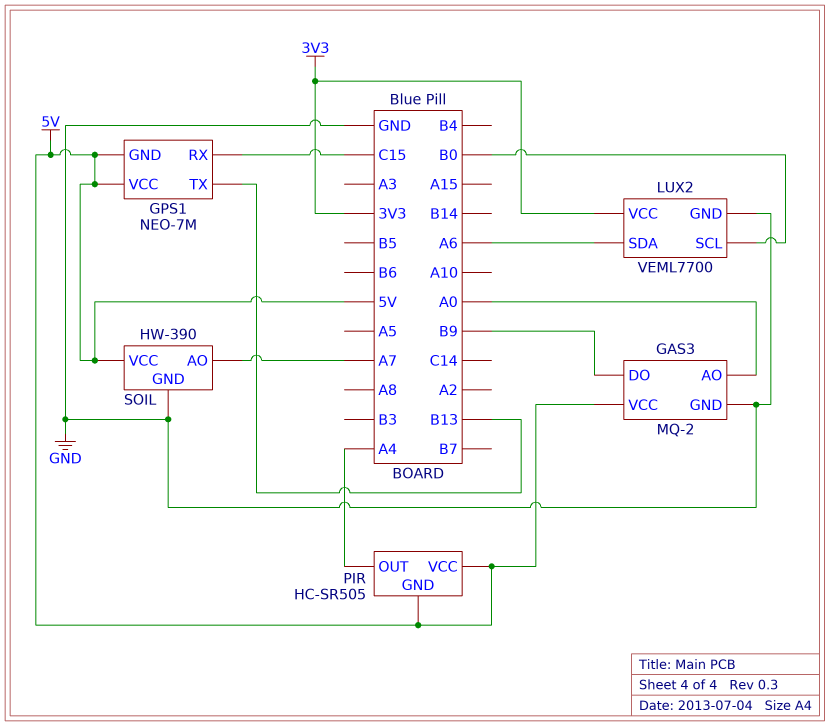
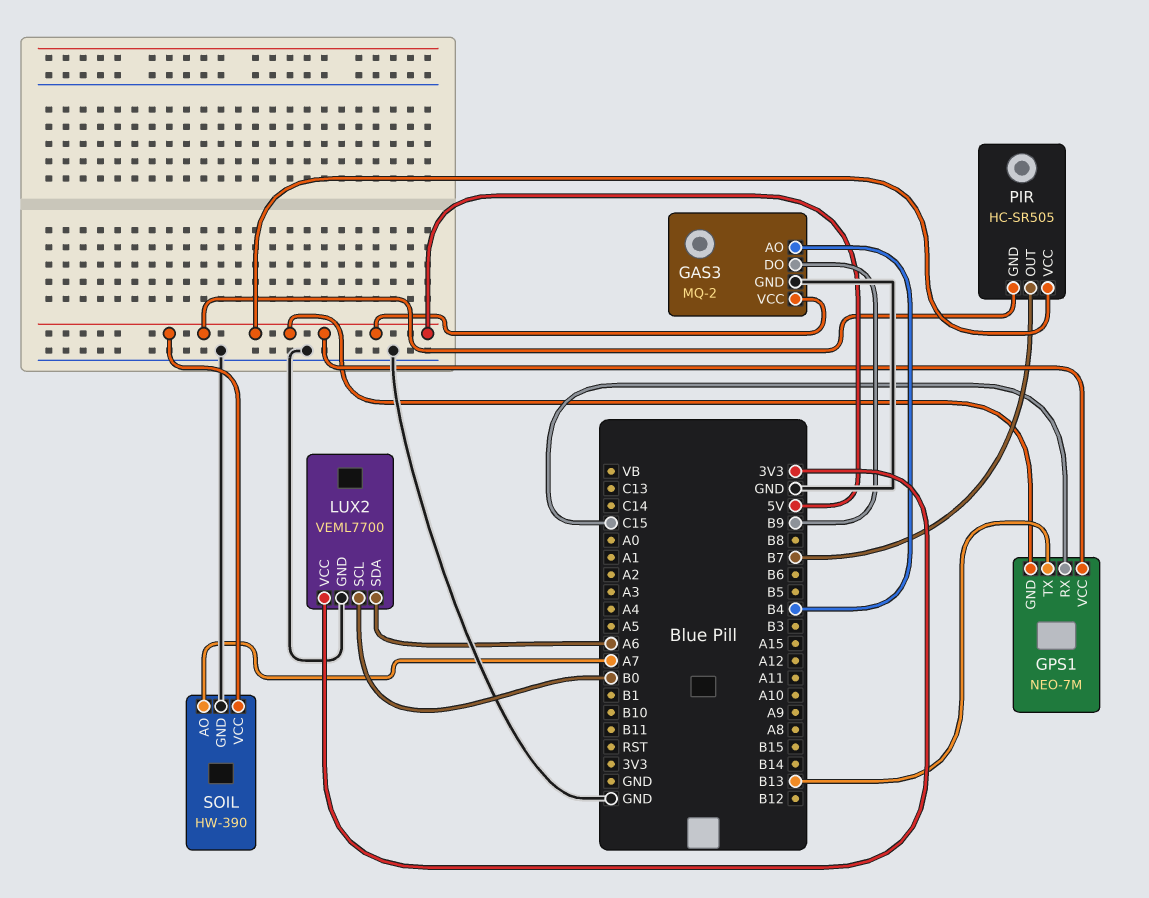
GAS3 pin AO: A0 -> B4
PIR pin OUT: A4 -> B7

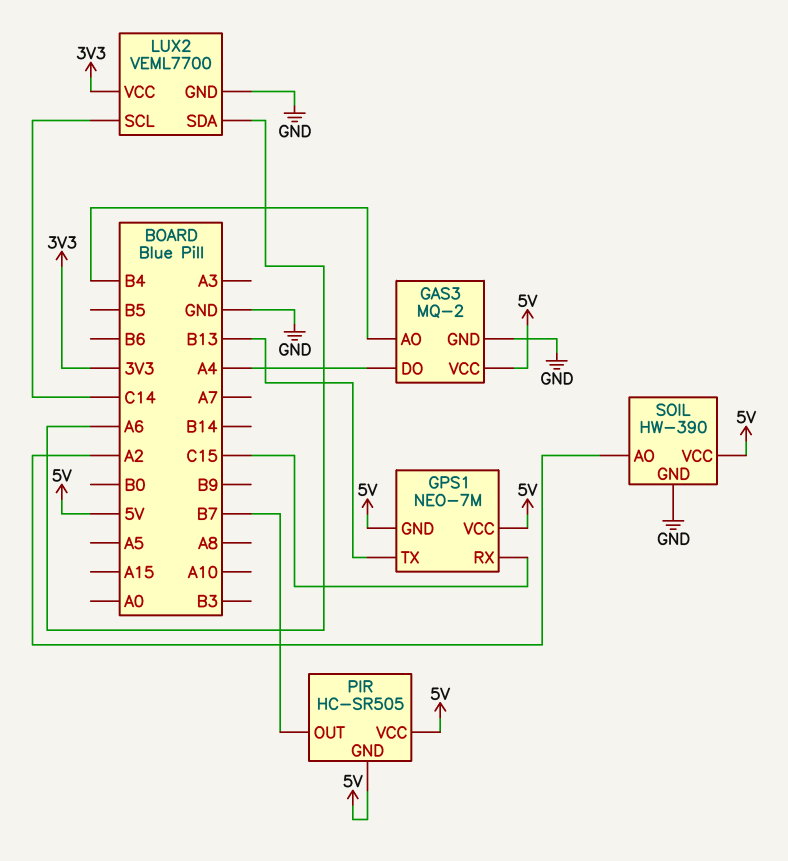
GAS3 pin DO: B9 -> A4
LUX2 pin SCL: B0 -> C14
SOIL pin AO: A7 -> A2

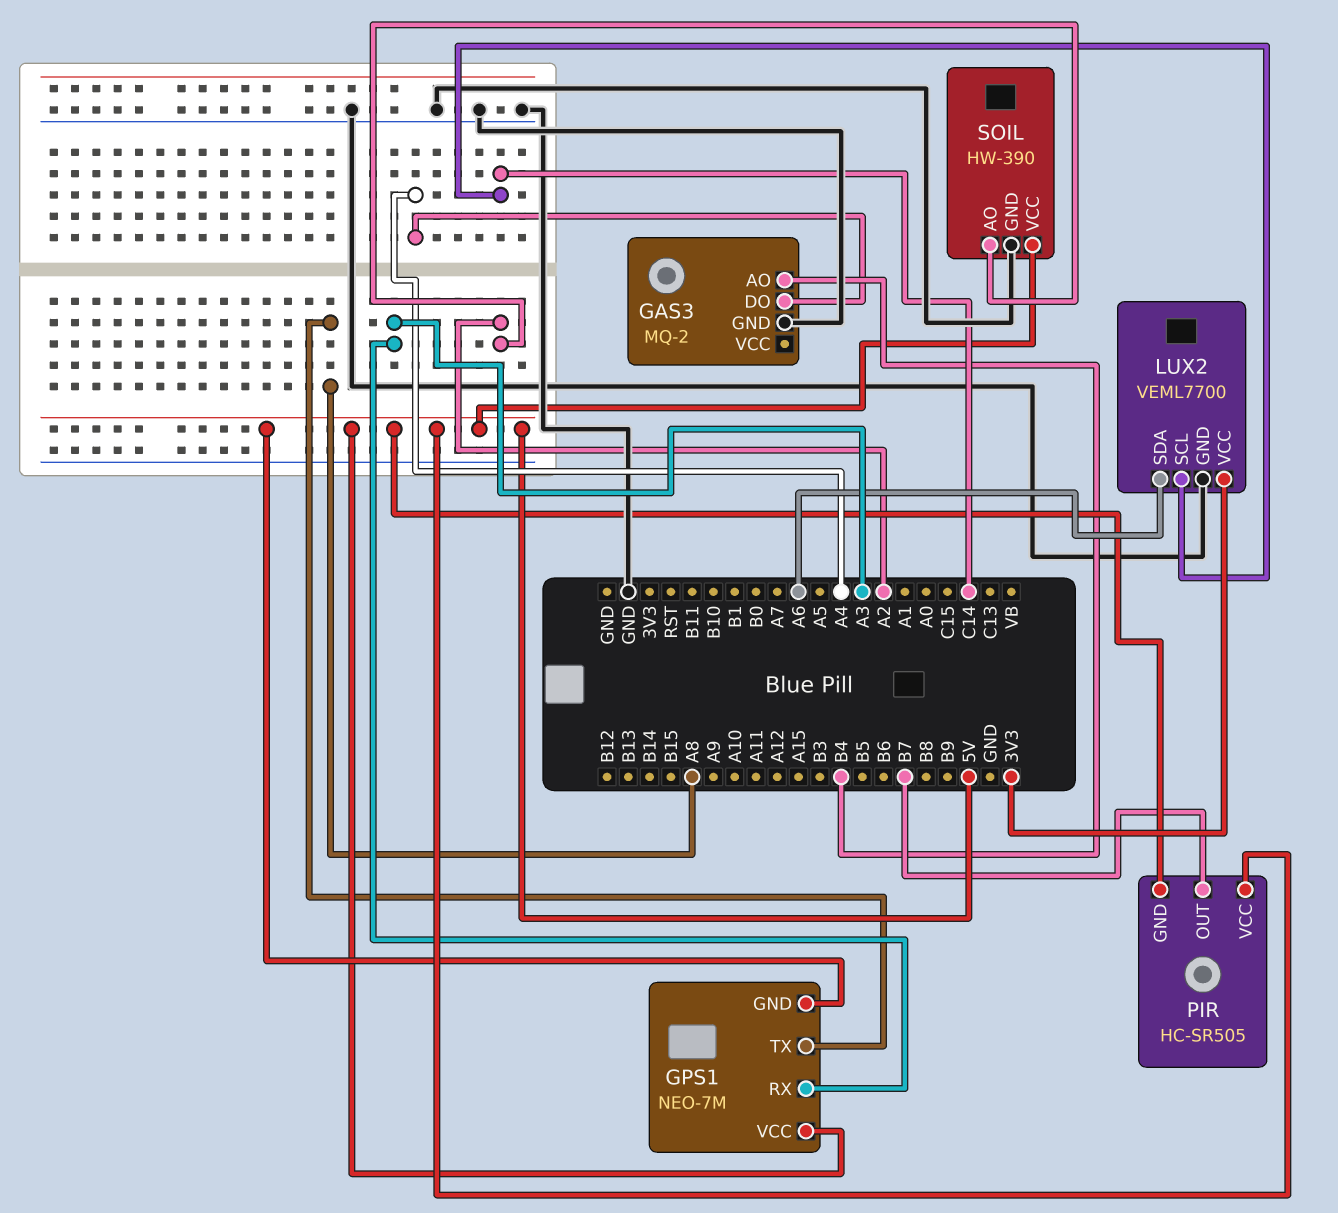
GAS3 pin VCC: 5V -> none
GPS1 pin RX: C15 -> A3
GPS1 pin TX: B13 -> A8

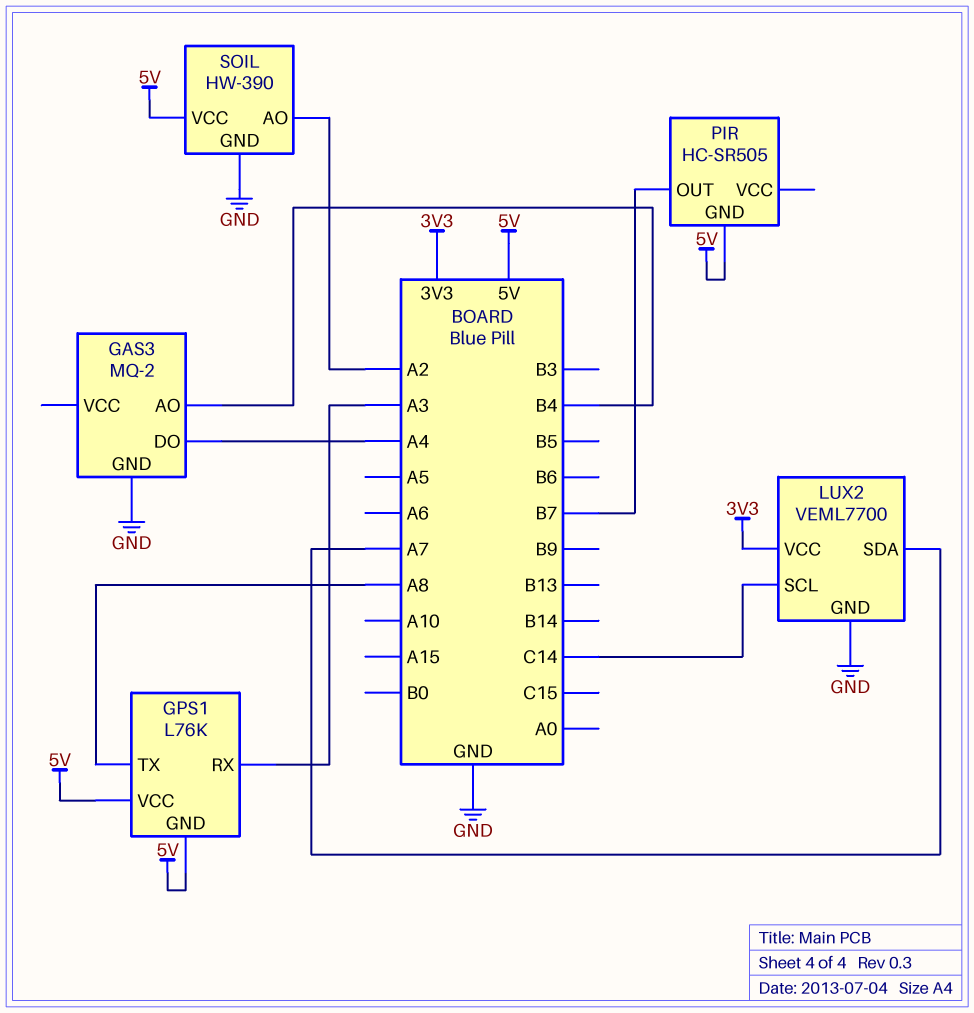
GPS1: NEO-7M -> L76K
LUX2 pin SDA: A6 -> A7
PIR pin VCC: 5V -> none

